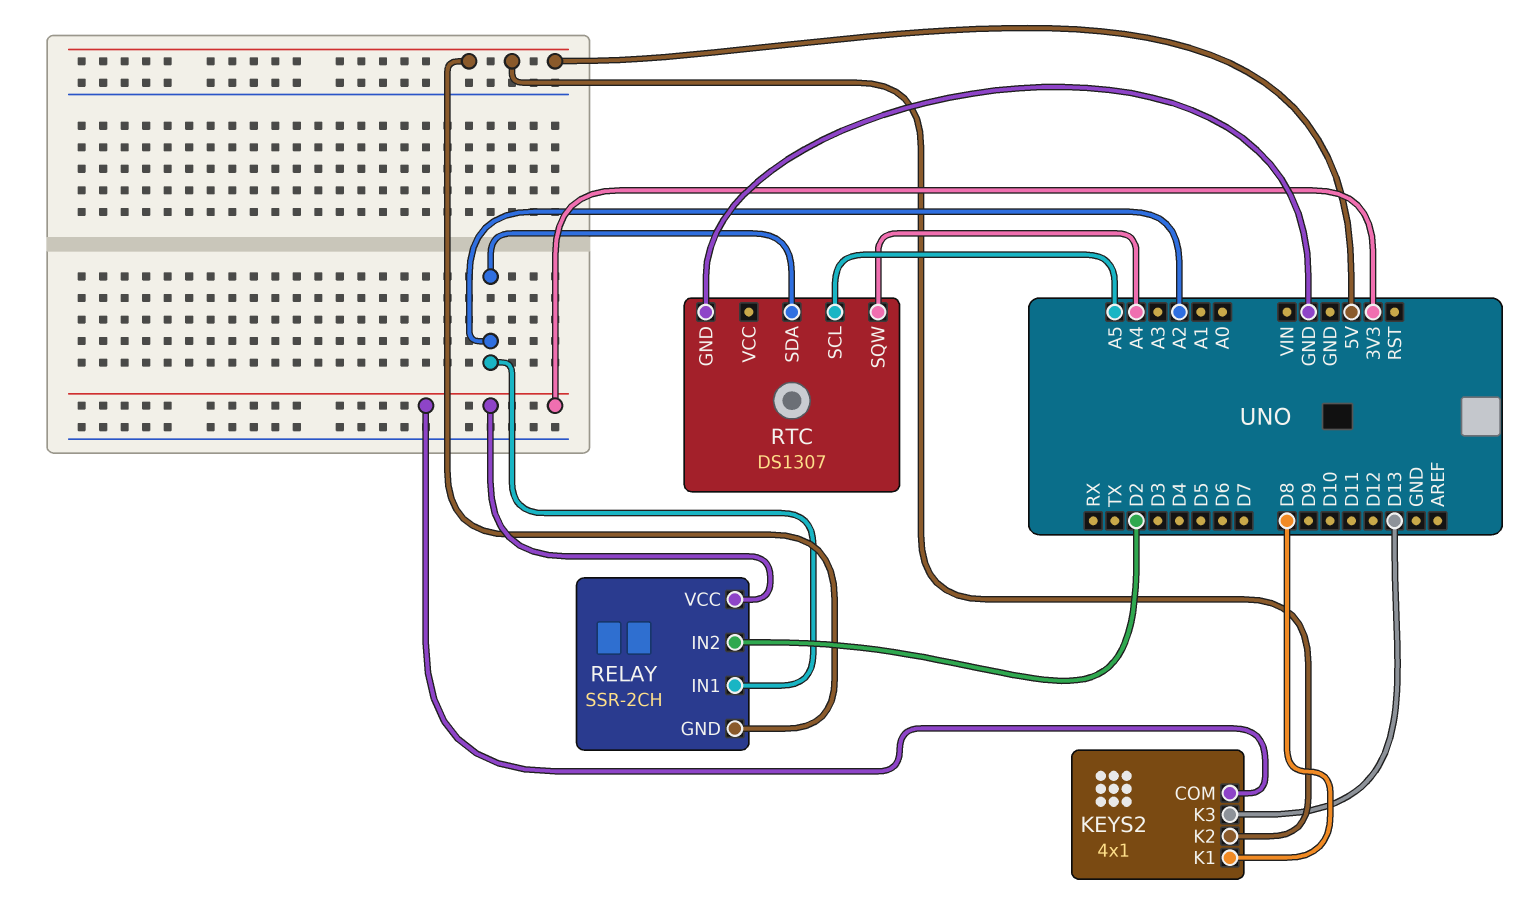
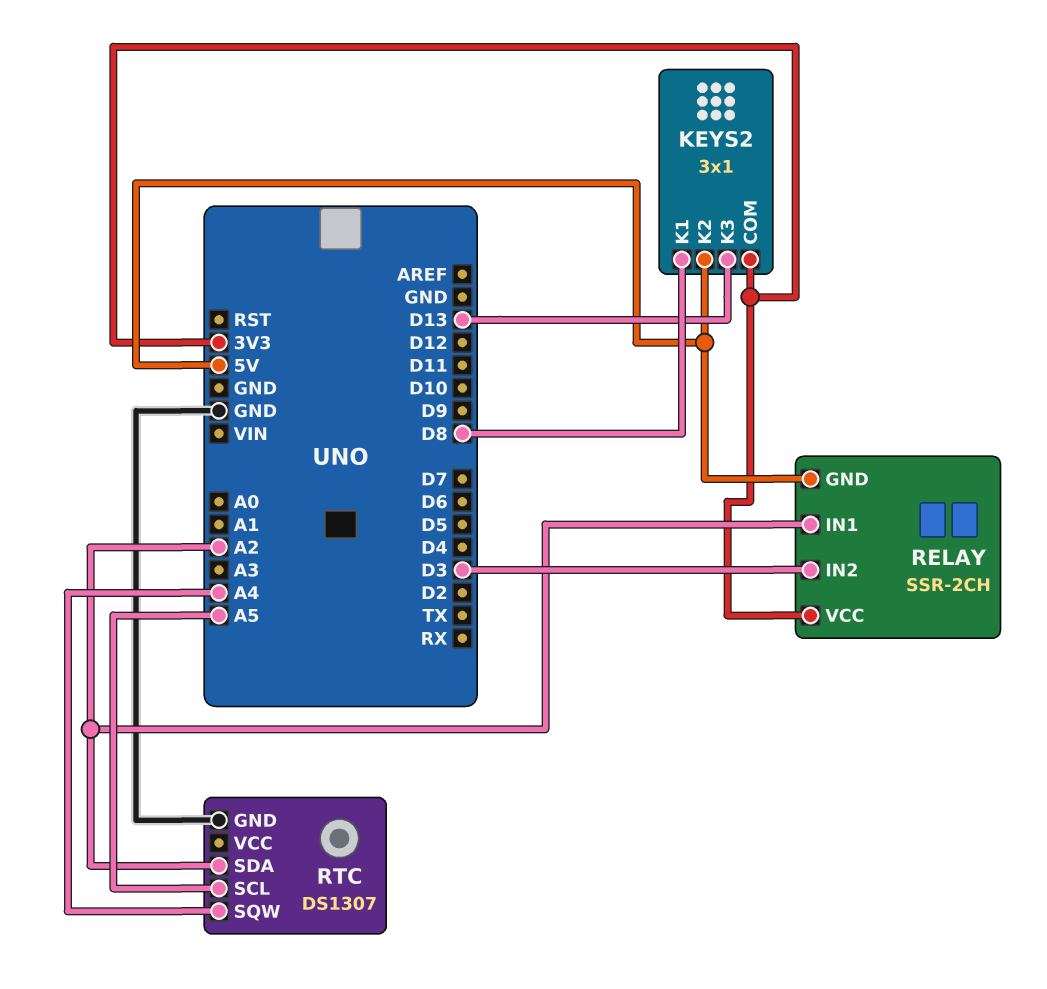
KEYS2: 4x1 -> 3x1
RELAY pin IN2: D2 -> D3

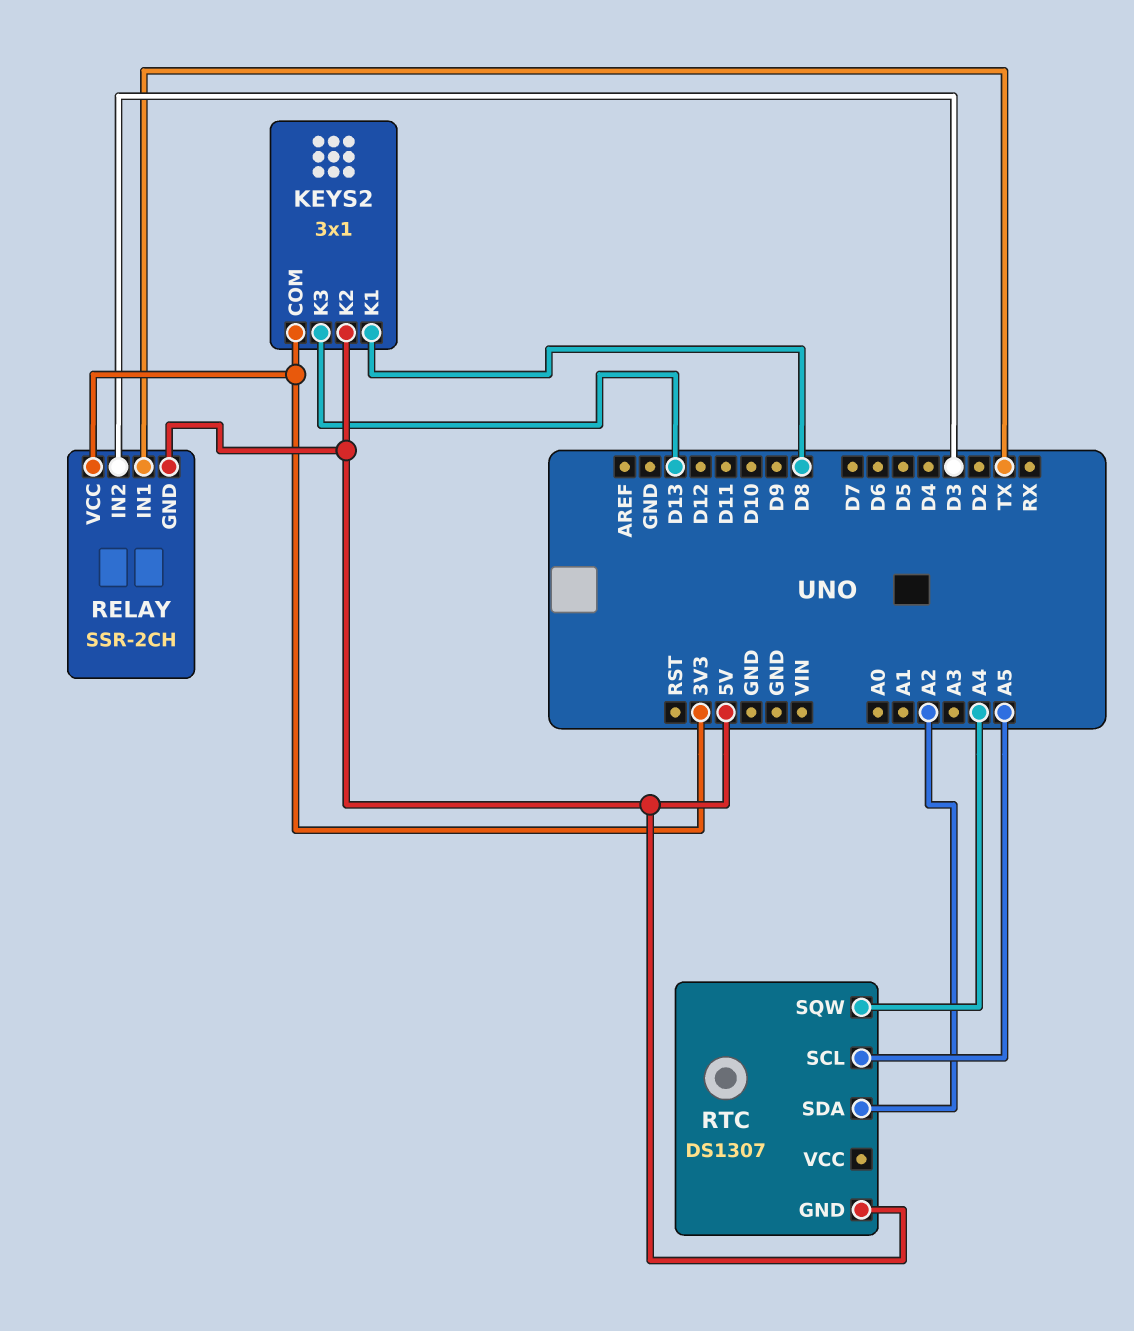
RELAY pin IN1: A2 -> TX
RTC pin GND: GND -> 5V

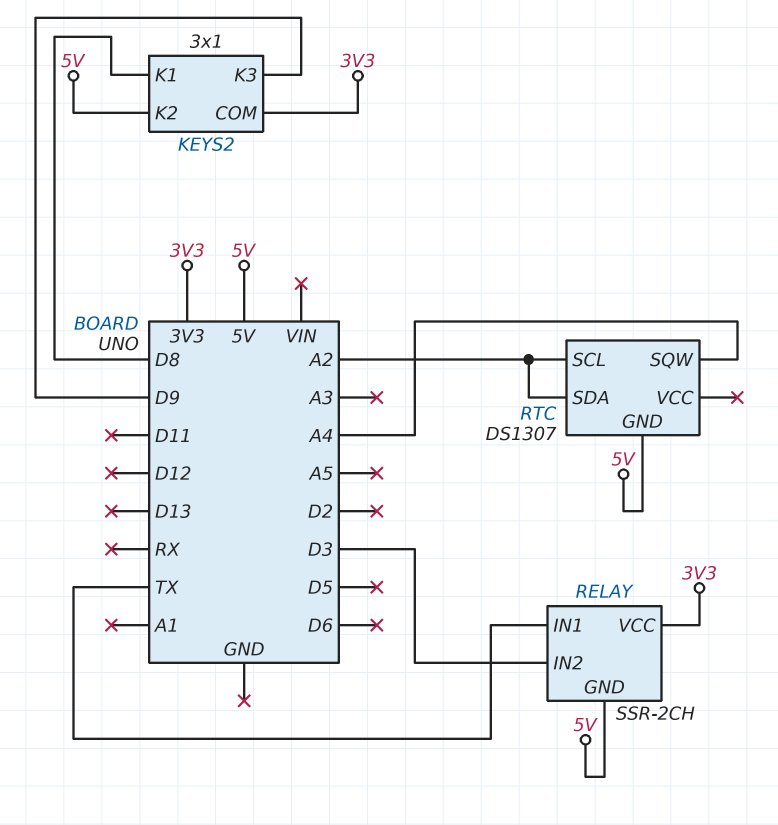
KEYS2 pin K3: D13 -> D9
RTC pin SCL: A5 -> A2

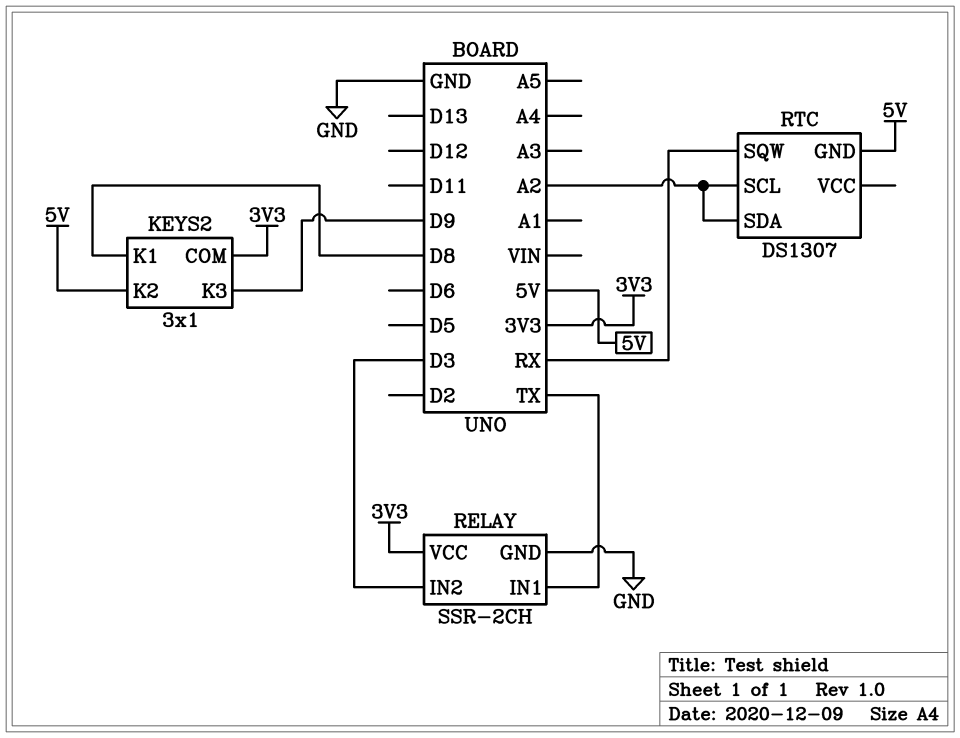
RELAY pin GND: 5V -> GND
RTC pin SQW: A4 -> RX

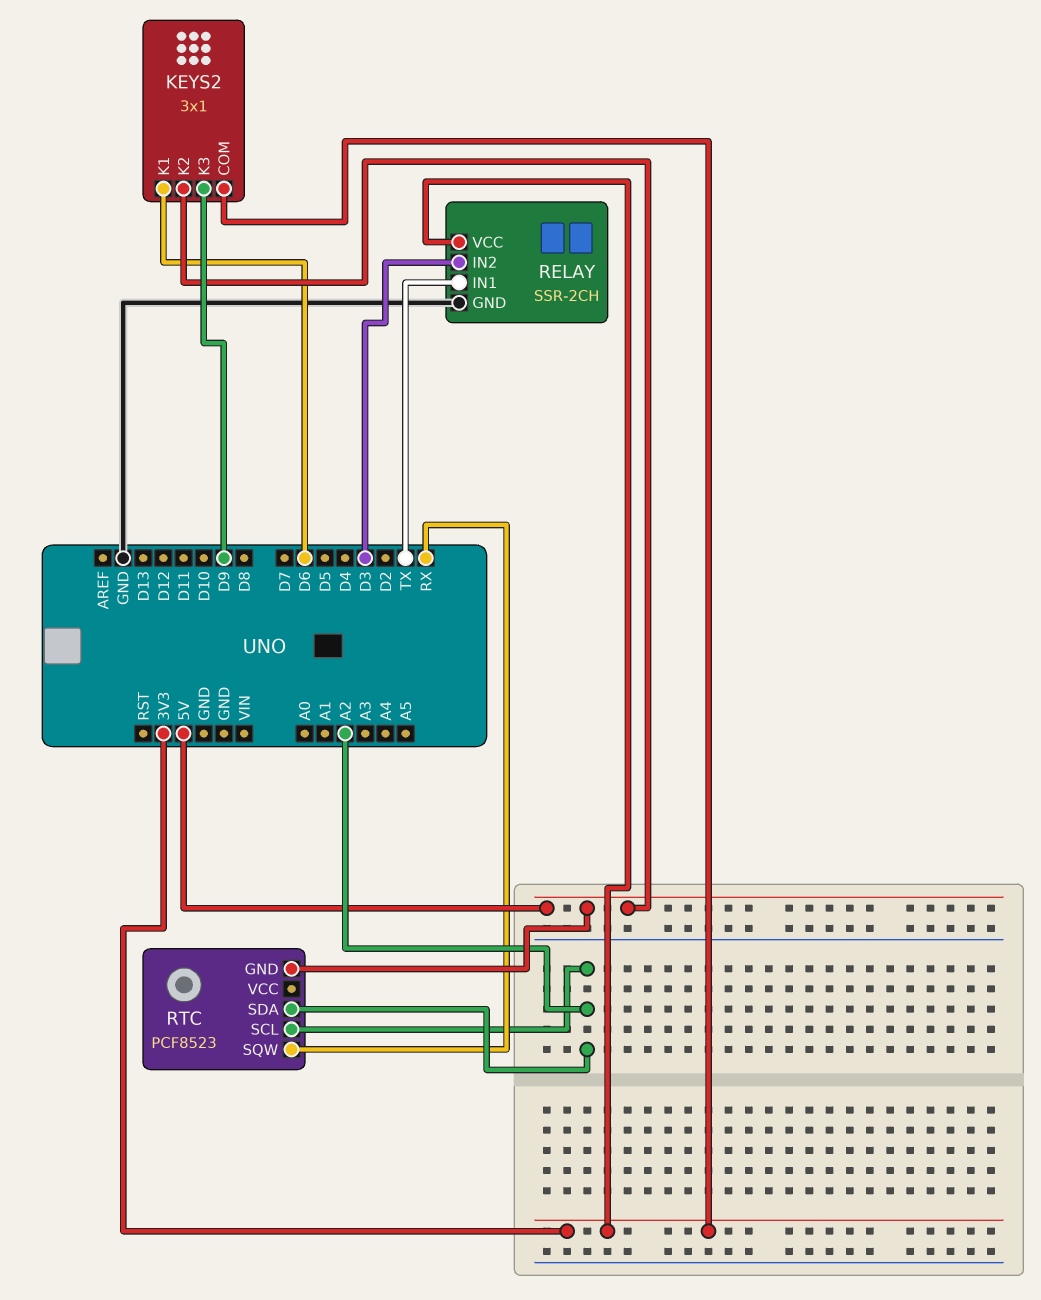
KEYS2 pin K1: D8 -> D6
RTC: DS1307 -> PCF8523

